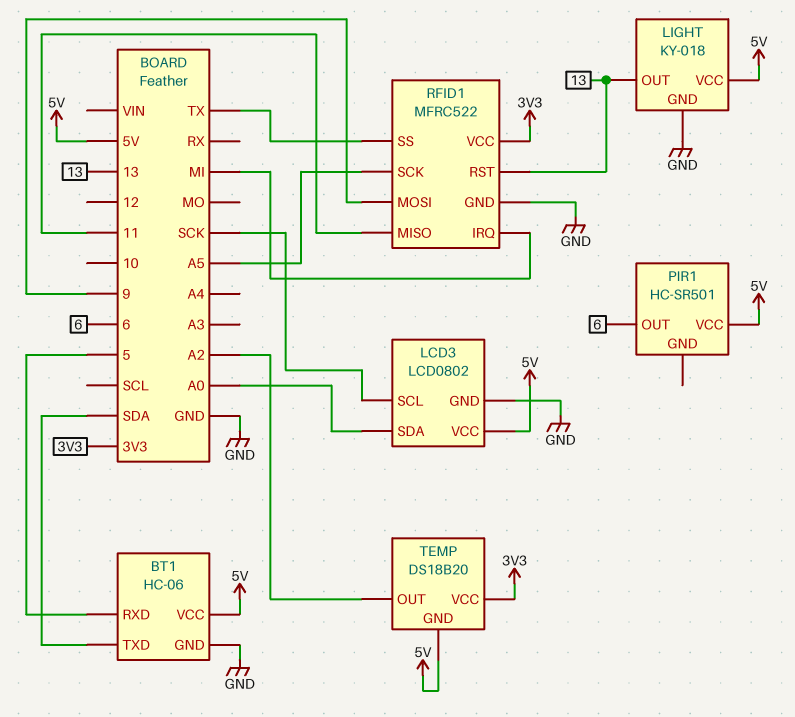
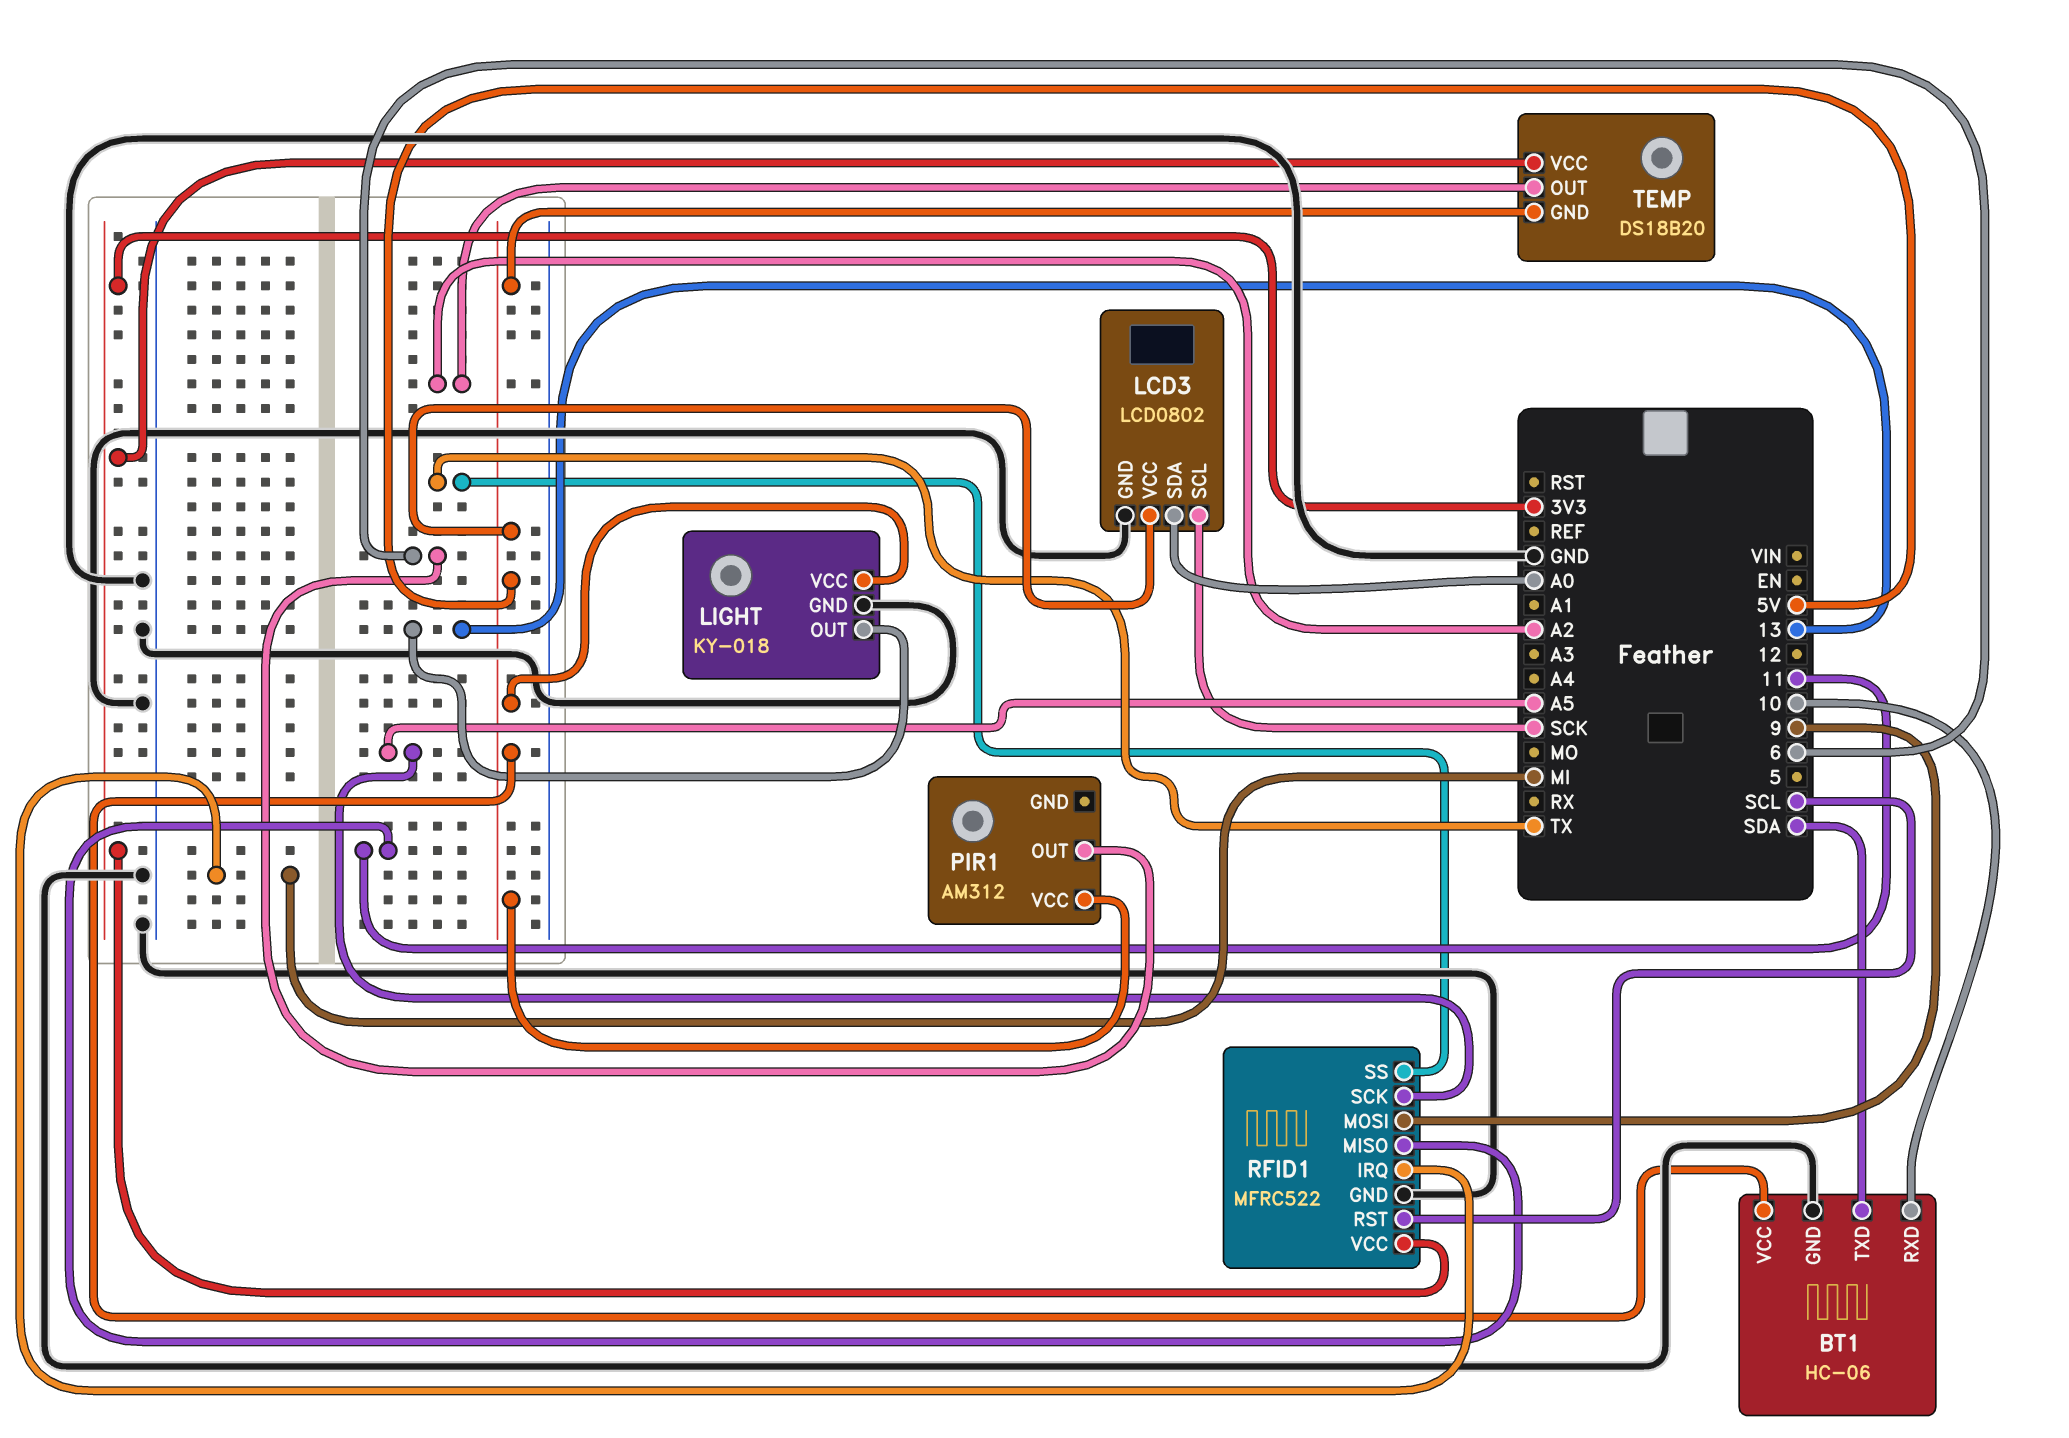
BT1 pin RXD: 5 -> 10
PIR1: HC-SR501 -> AM312
RFID1 pin RST: 13 -> SCL

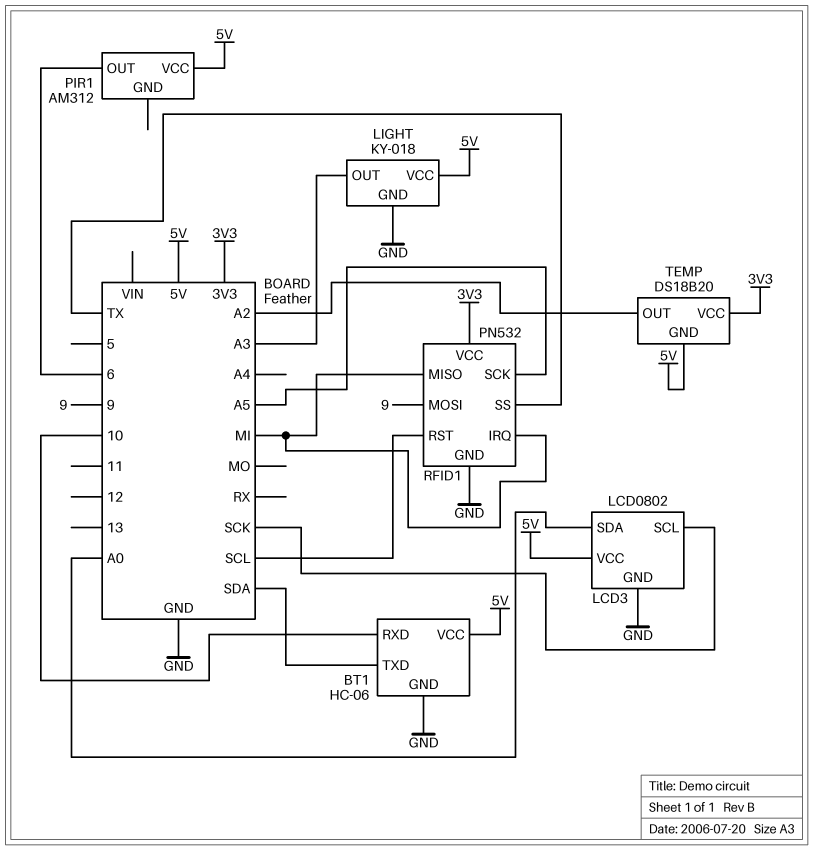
LIGHT pin OUT: 13 -> A3
RFID1: MFRC522 -> PN532
RFID1 pin MISO: 11 -> MI

